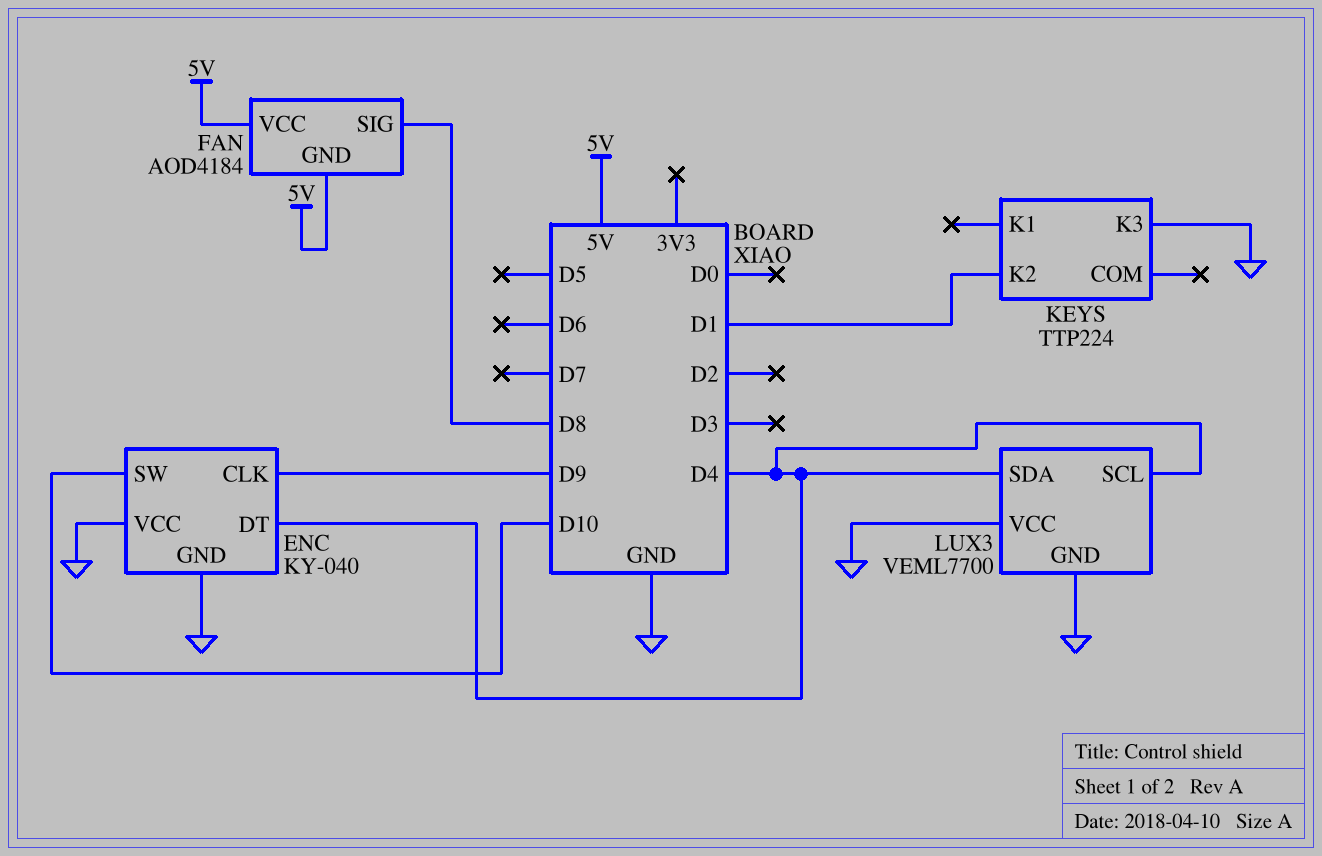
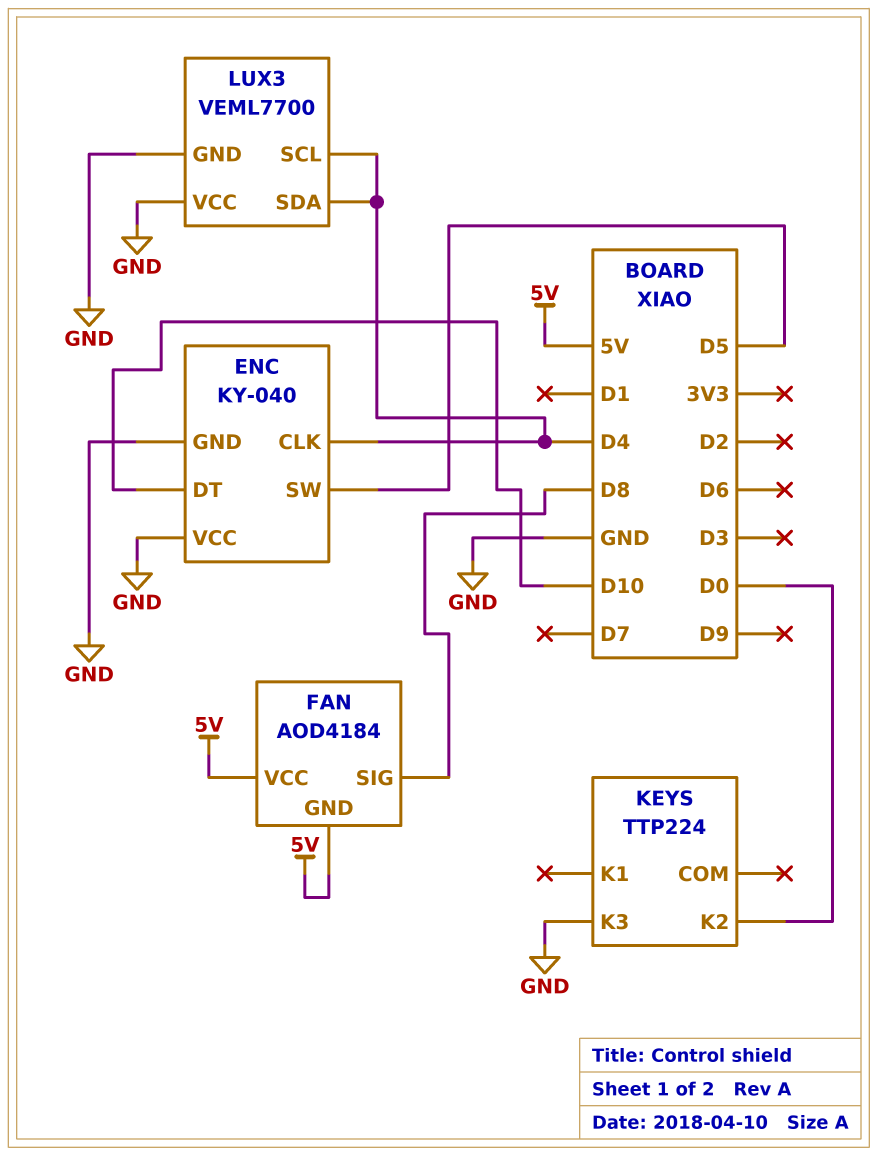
ENC pin CLK: D9 -> D4
ENC pin DT: D4 -> D10
ENC pin SW: D10 -> D5
KEYS pin K2: D1 -> D0

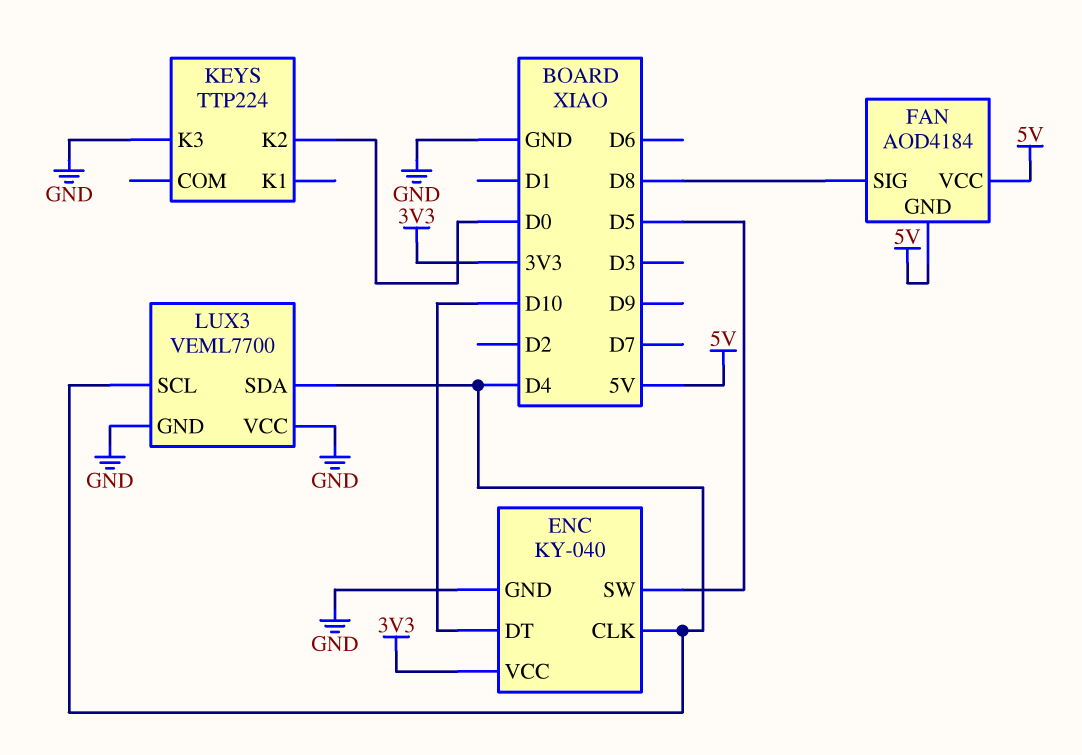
ENC pin VCC: GND -> 3V3

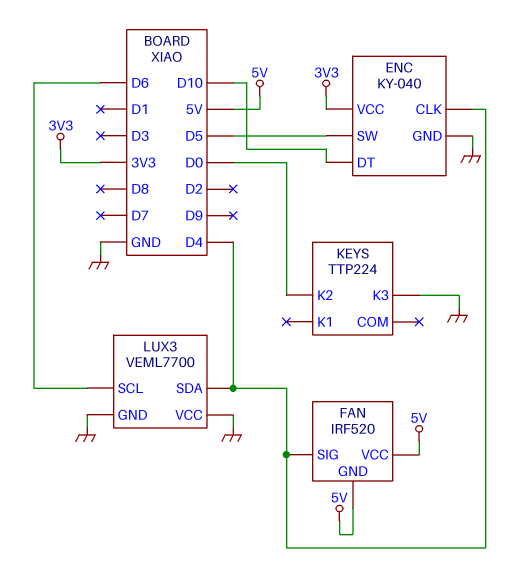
FAN: AOD4184 -> IRF520
FAN pin SIG: D8 -> D4
LUX3 pin SCL: D4 -> D6

